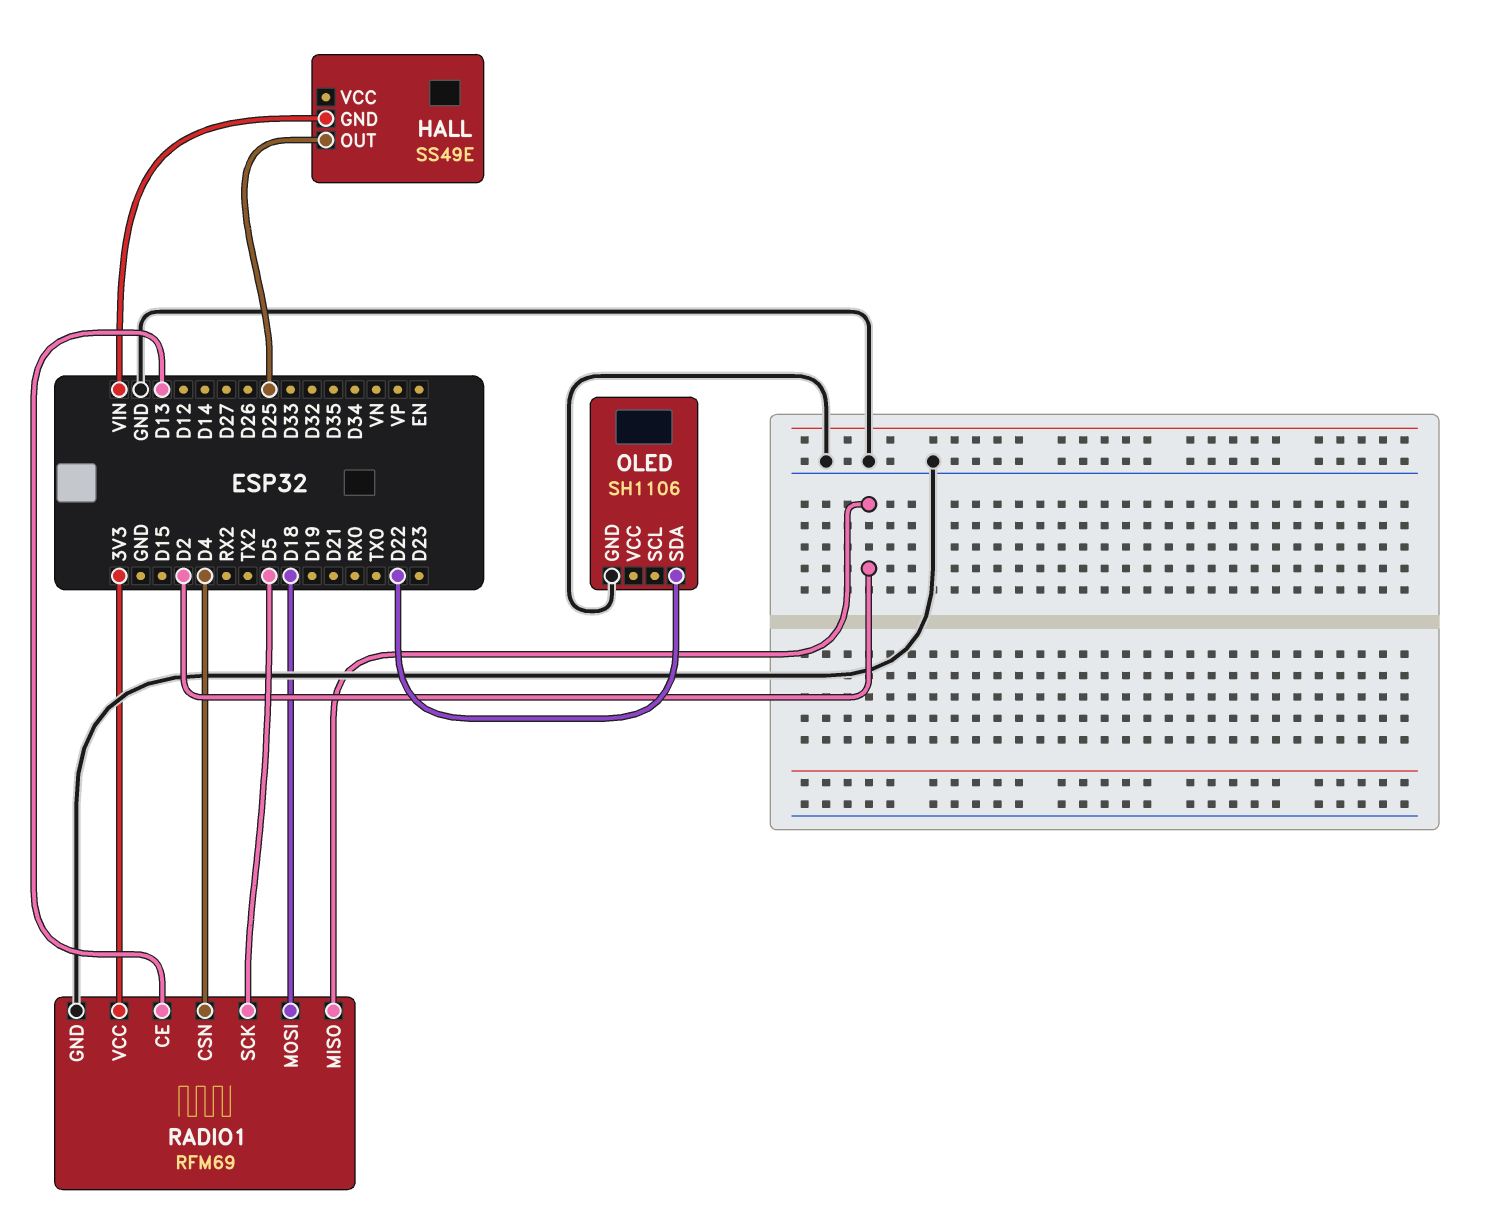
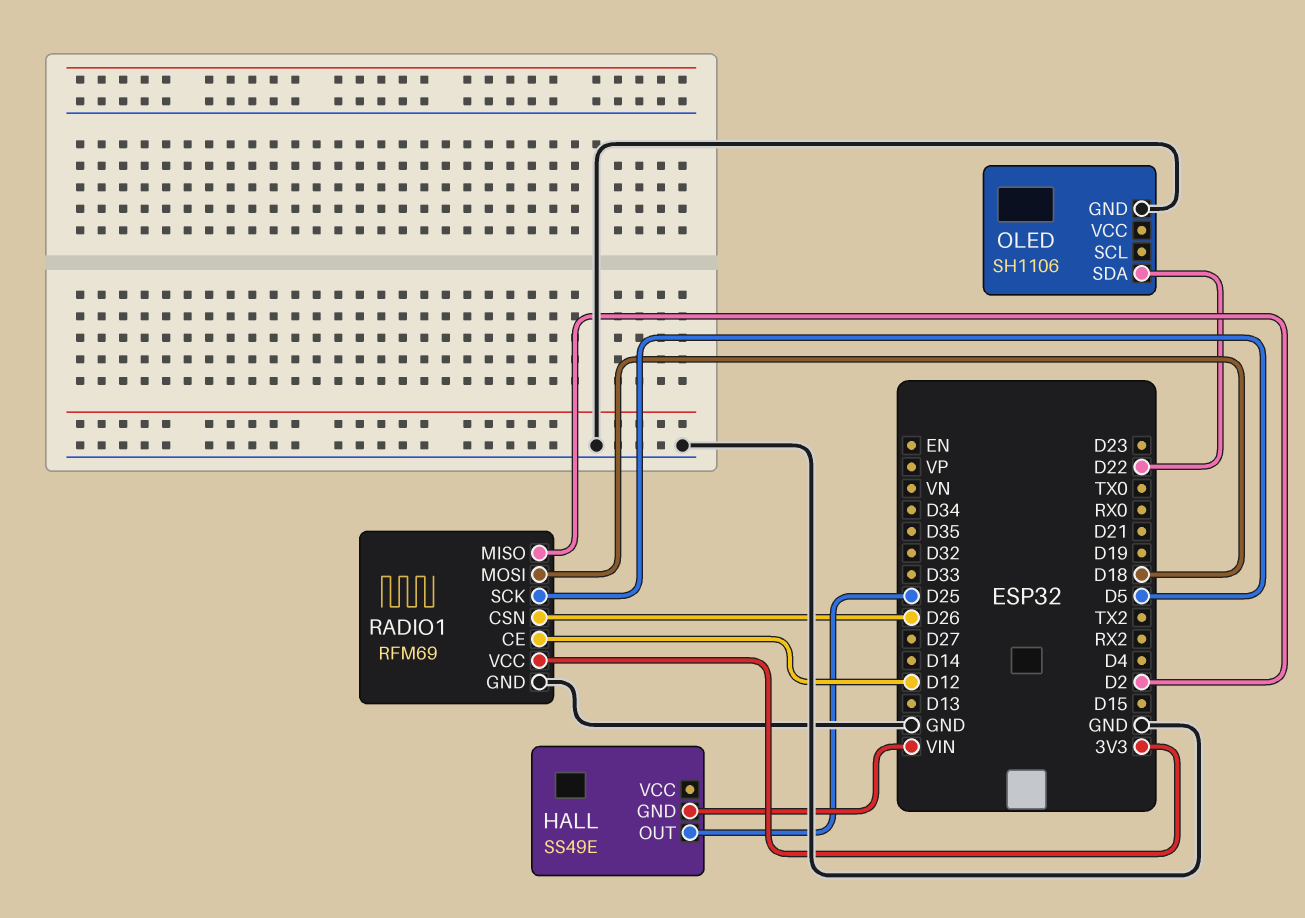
RADIO1 pin CE: D13 -> D12
RADIO1 pin CSN: D4 -> D26

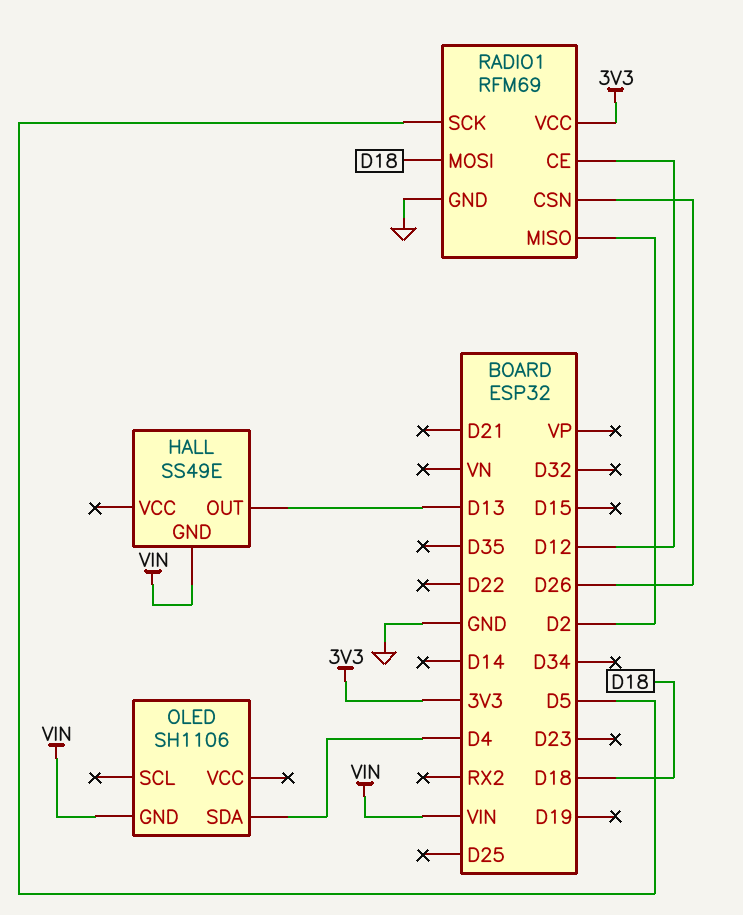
HALL pin OUT: D25 -> D13
OLED pin GND: GND -> VIN
OLED pin SDA: D22 -> D4

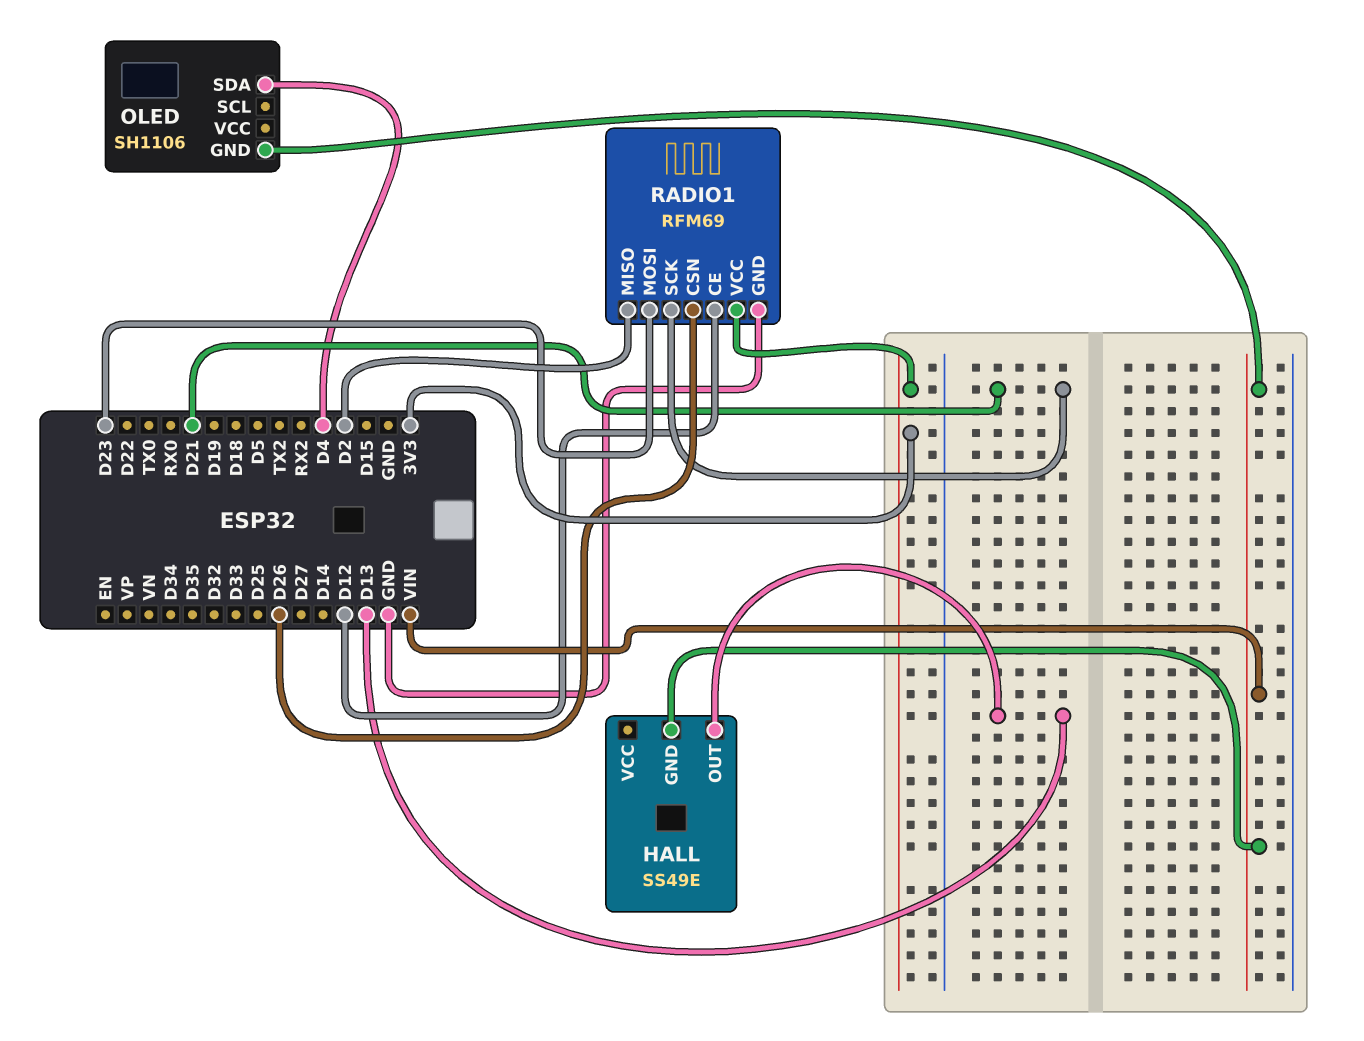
RADIO1 pin MOSI: D18 -> D23
RADIO1 pin SCK: D5 -> D21

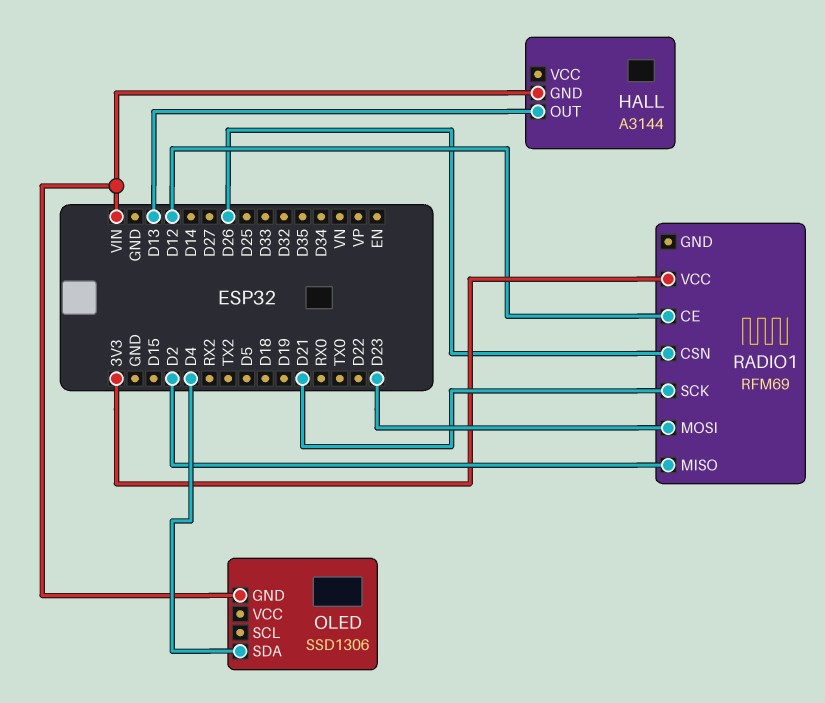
HALL: SS49E -> A3144
OLED: SH1106 -> SSD1306
RADIO1 pin GND: GND -> none

